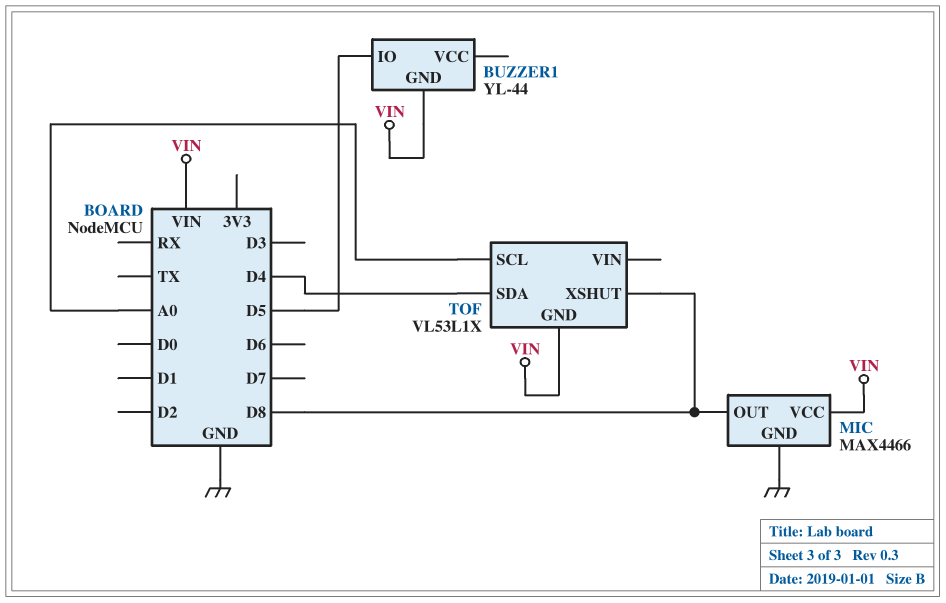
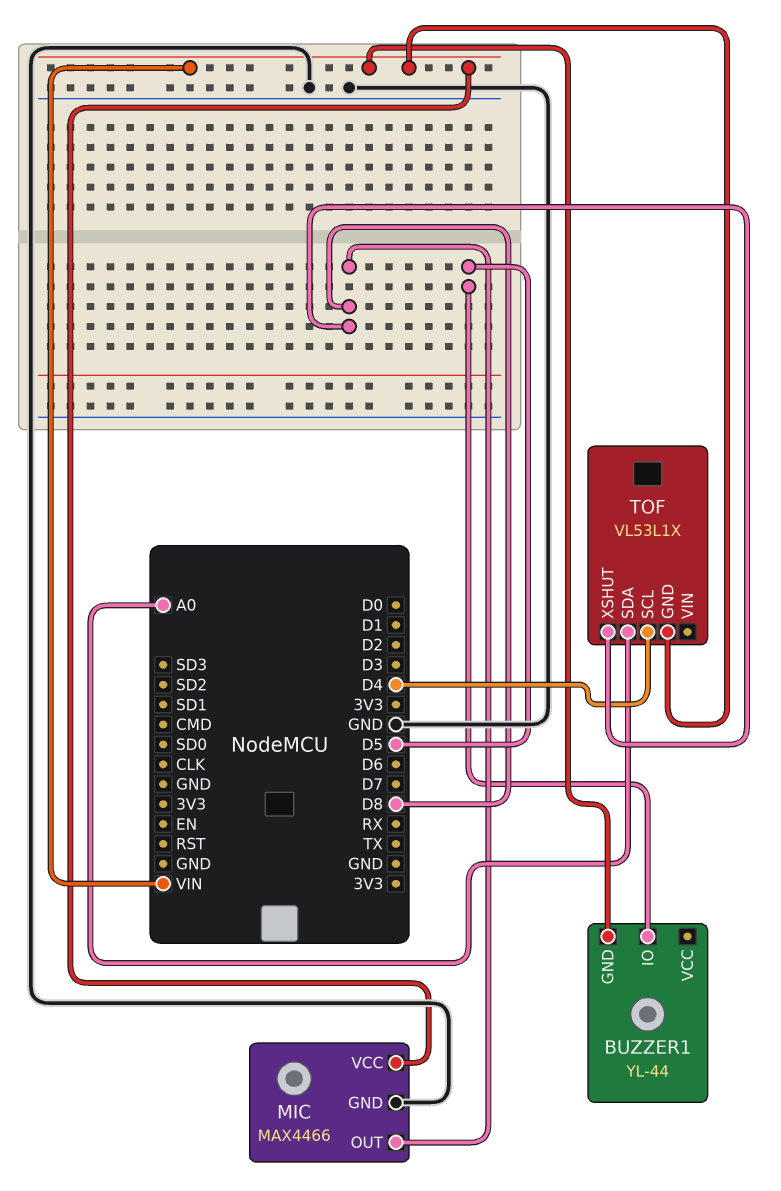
TOF pin SCL: A0 -> D4
TOF pin SDA: D4 -> A0

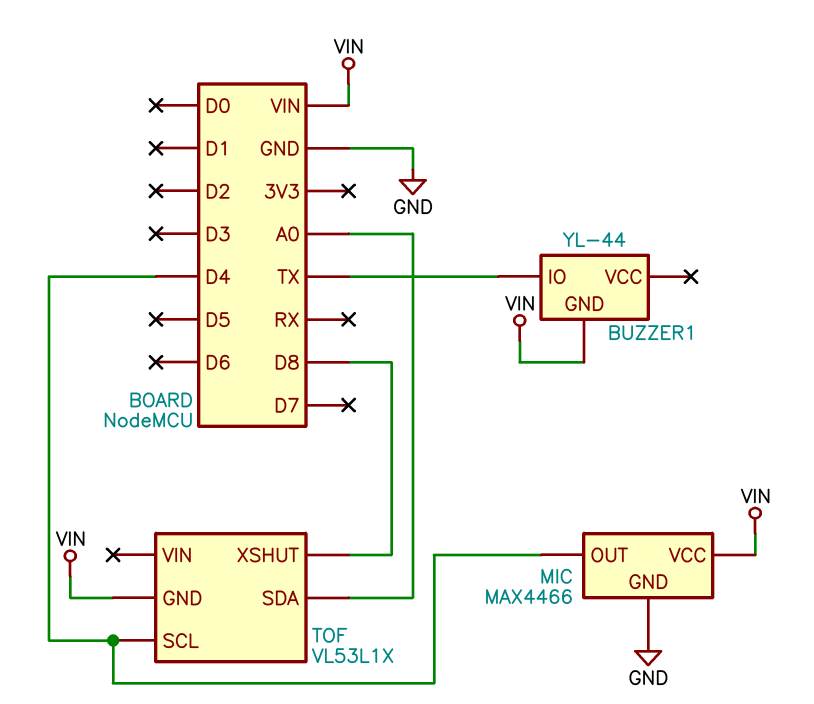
BUZZER1 pin IO: D5 -> TX
MIC pin OUT: D8 -> D4

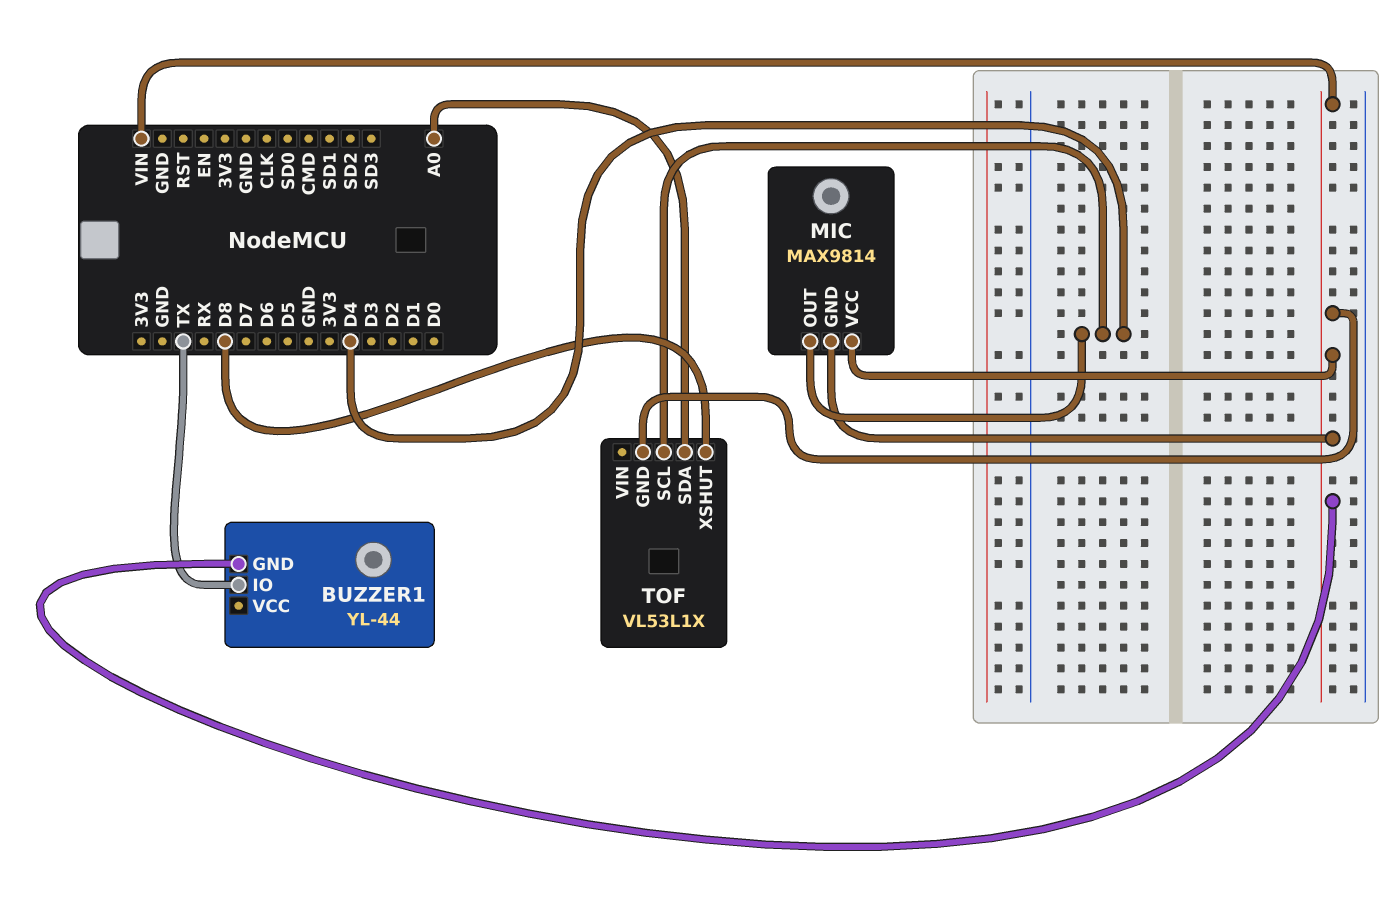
MIC: MAX4466 -> MAX9814
MIC pin GND: GND -> VIN

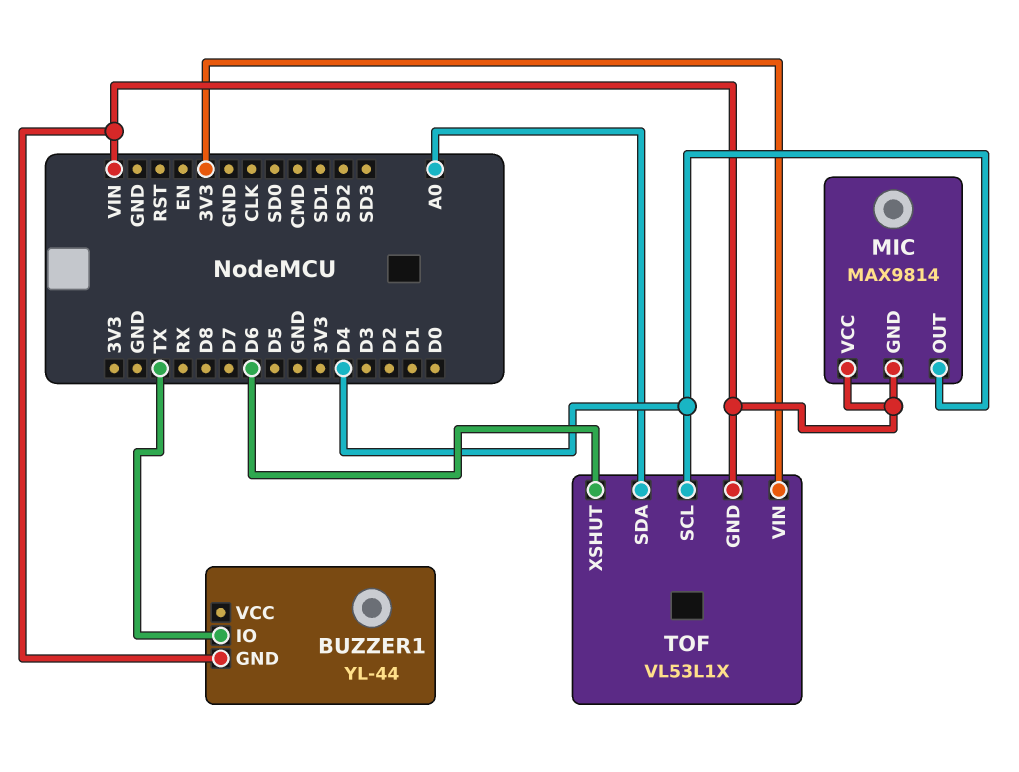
TOF pin VIN: none -> 3V3
TOF pin XSHUT: D8 -> D6

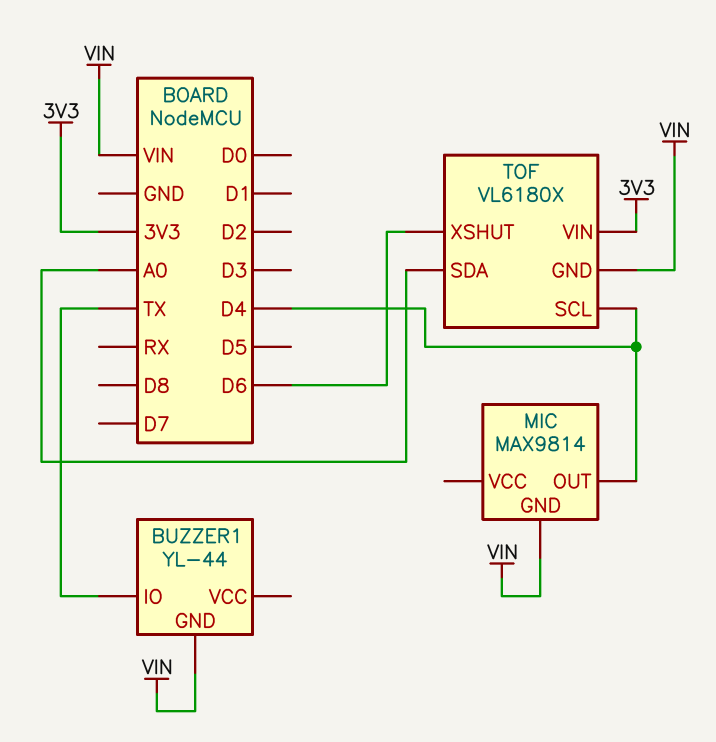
MIC pin VCC: VIN -> none
TOF: VL53L1X -> VL6180X

